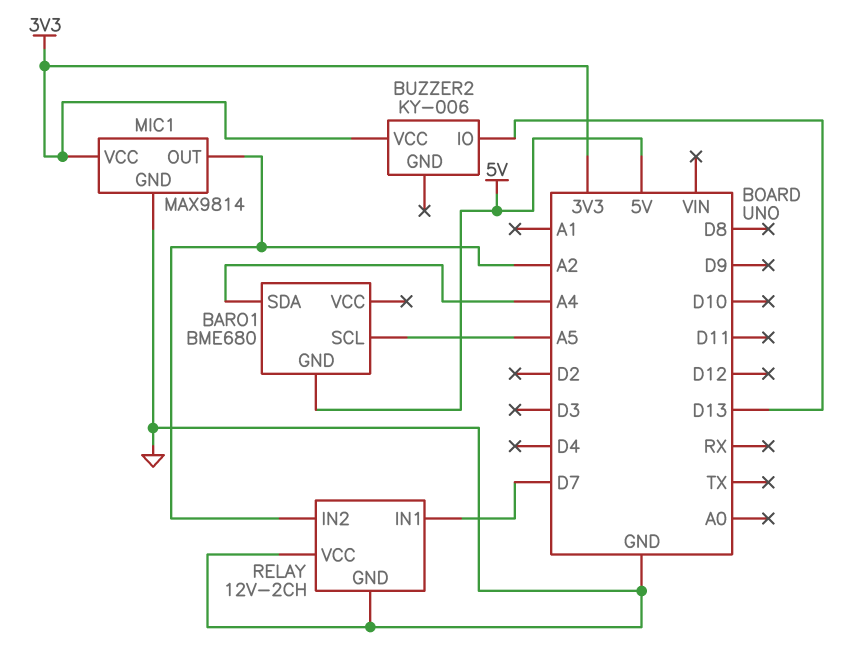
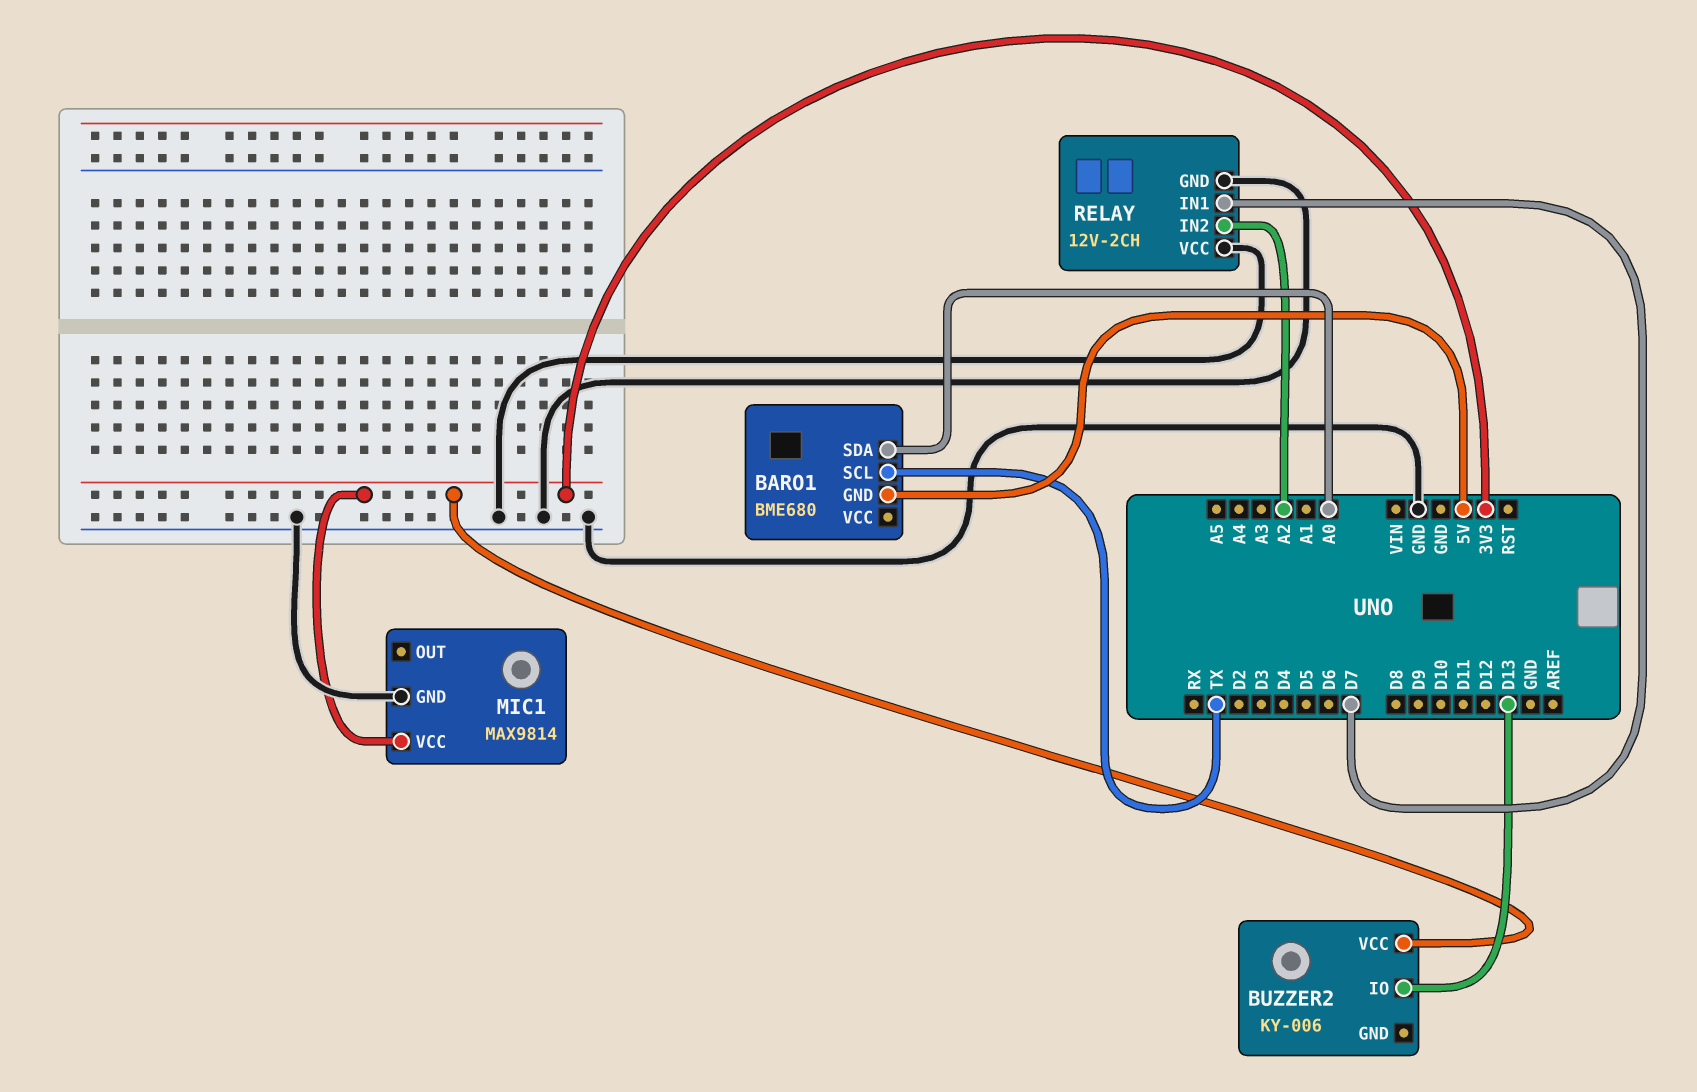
BARO1 pin SCL: A5 -> TX
BARO1 pin SDA: A4 -> A0
MIC1 pin OUT: A2 -> none

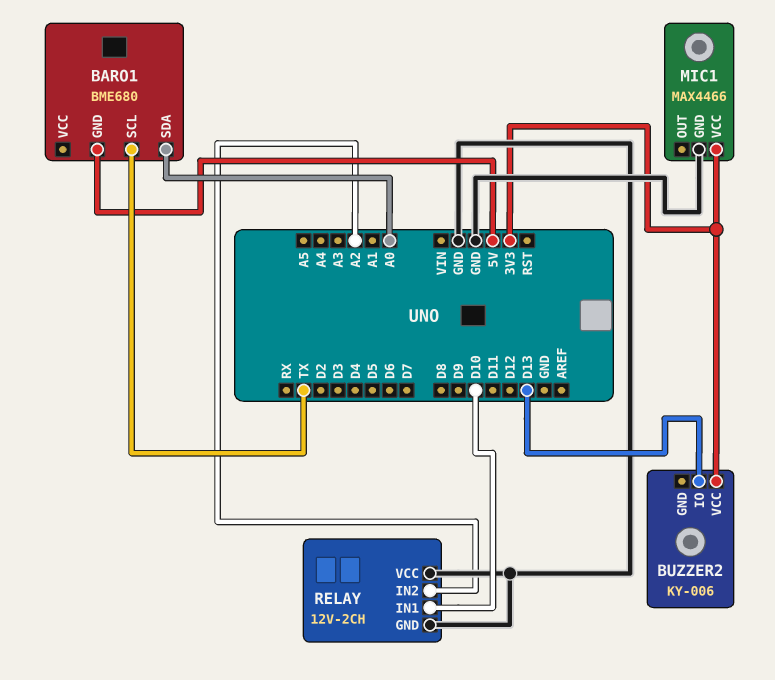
MIC1: MAX9814 -> MAX4466
RELAY pin IN1: D7 -> D10

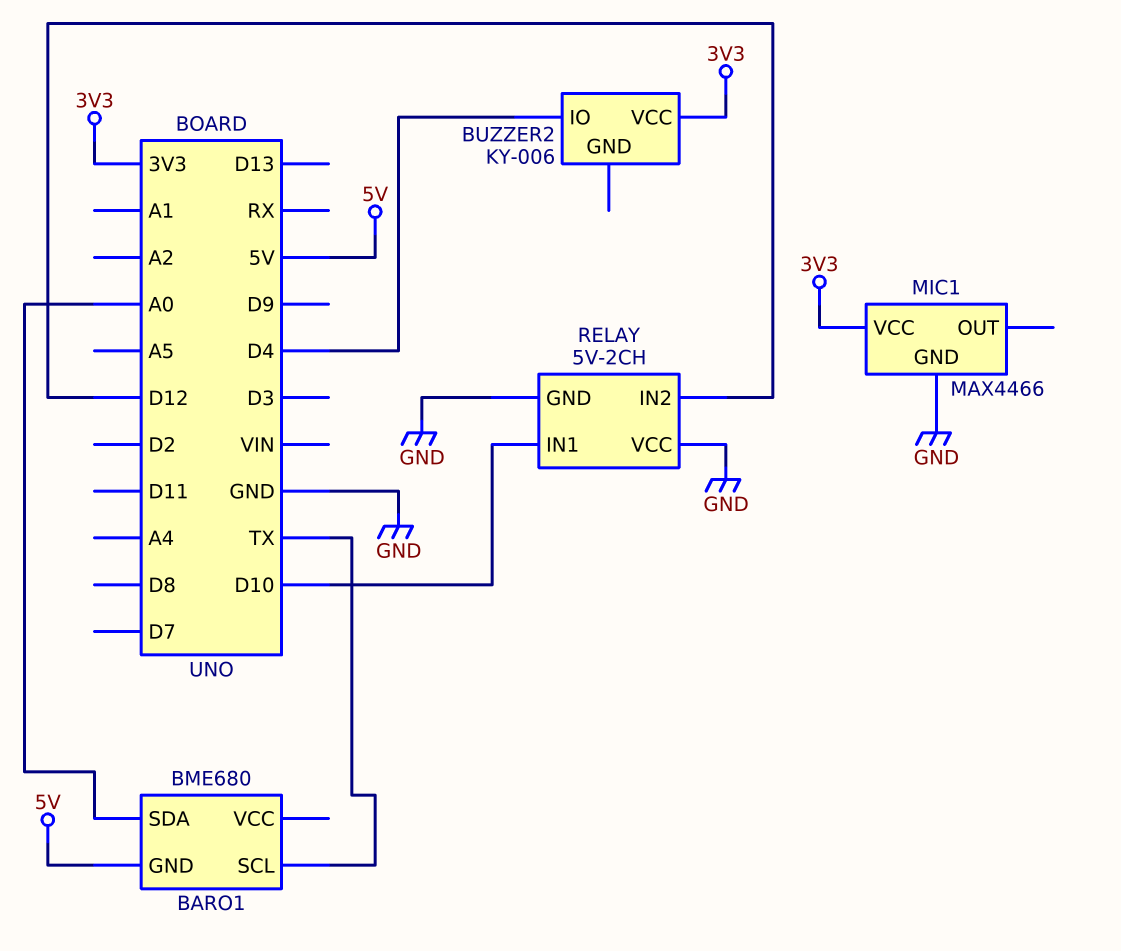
BUZZER2 pin IO: D13 -> D4
RELAY: 12V-2CH -> 5V-2CH
RELAY pin IN2: A2 -> D12

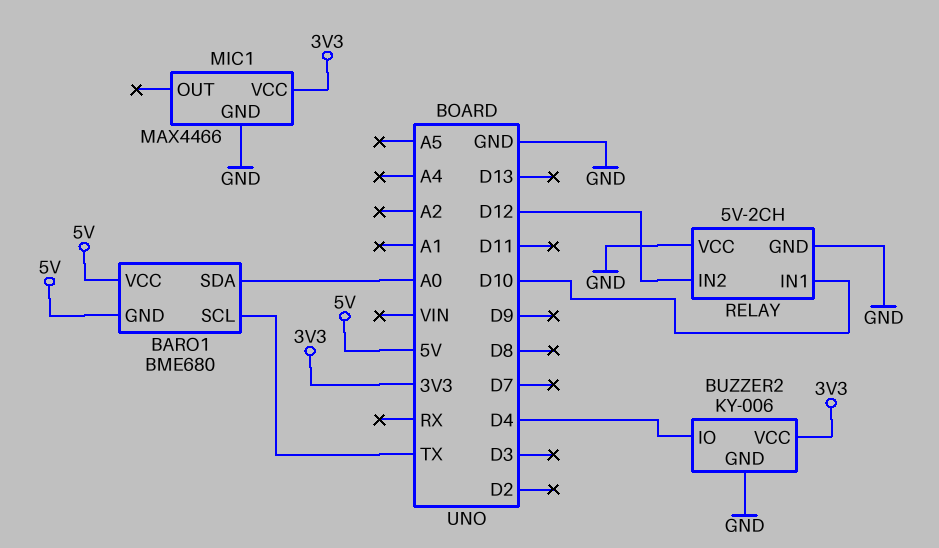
BARO1 pin VCC: none -> 5V
BUZZER2 pin GND: none -> GND

